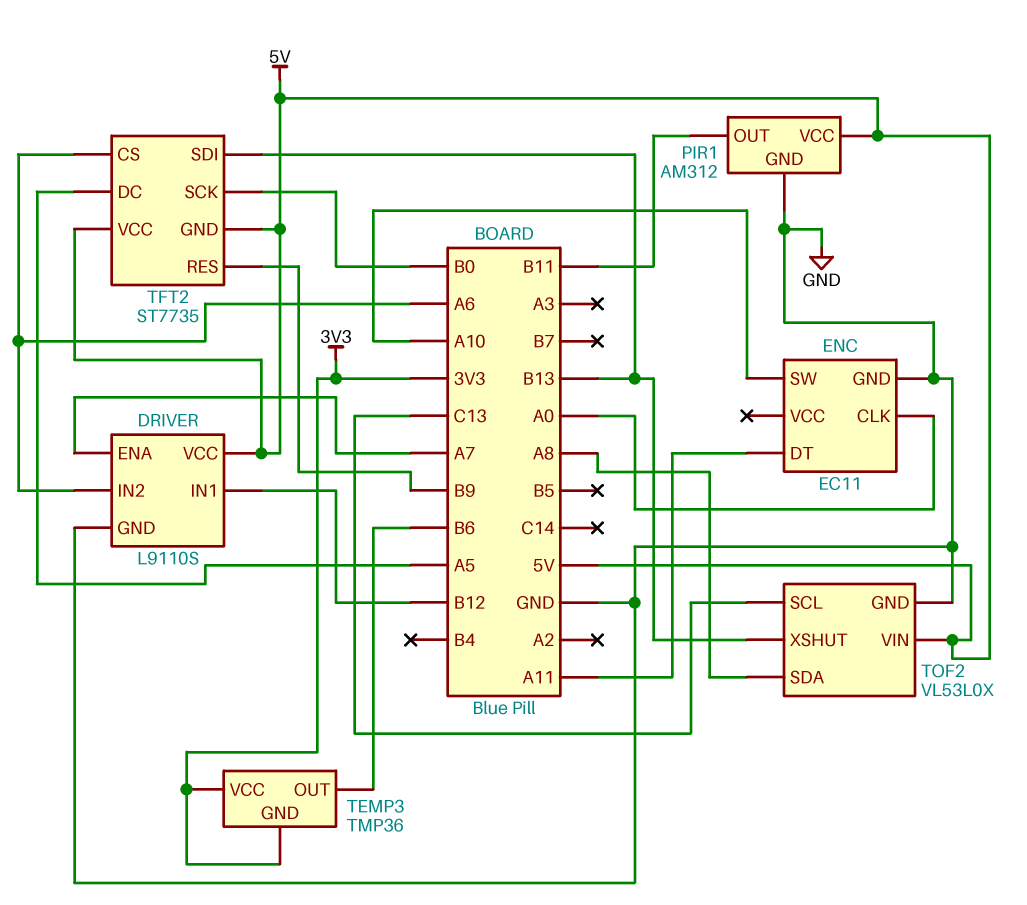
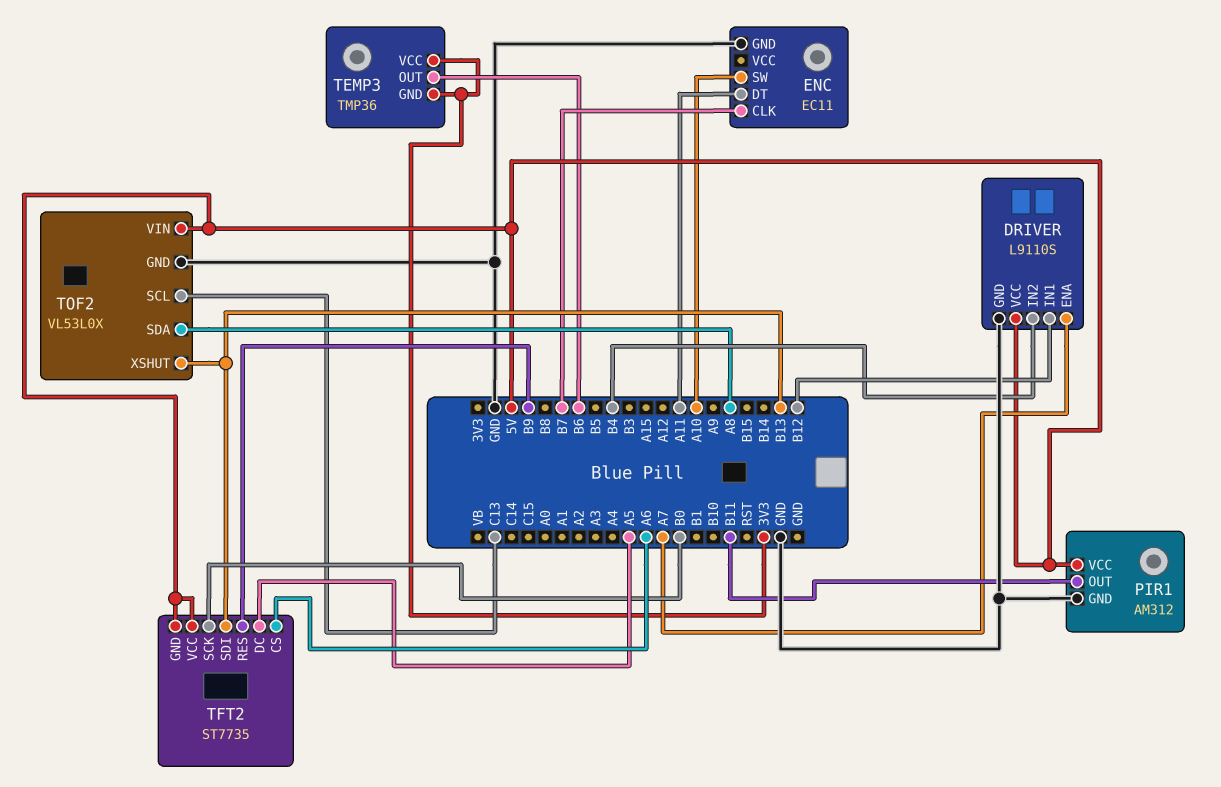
DRIVER pin IN2: A6 -> B4
ENC pin CLK: A0 -> B7

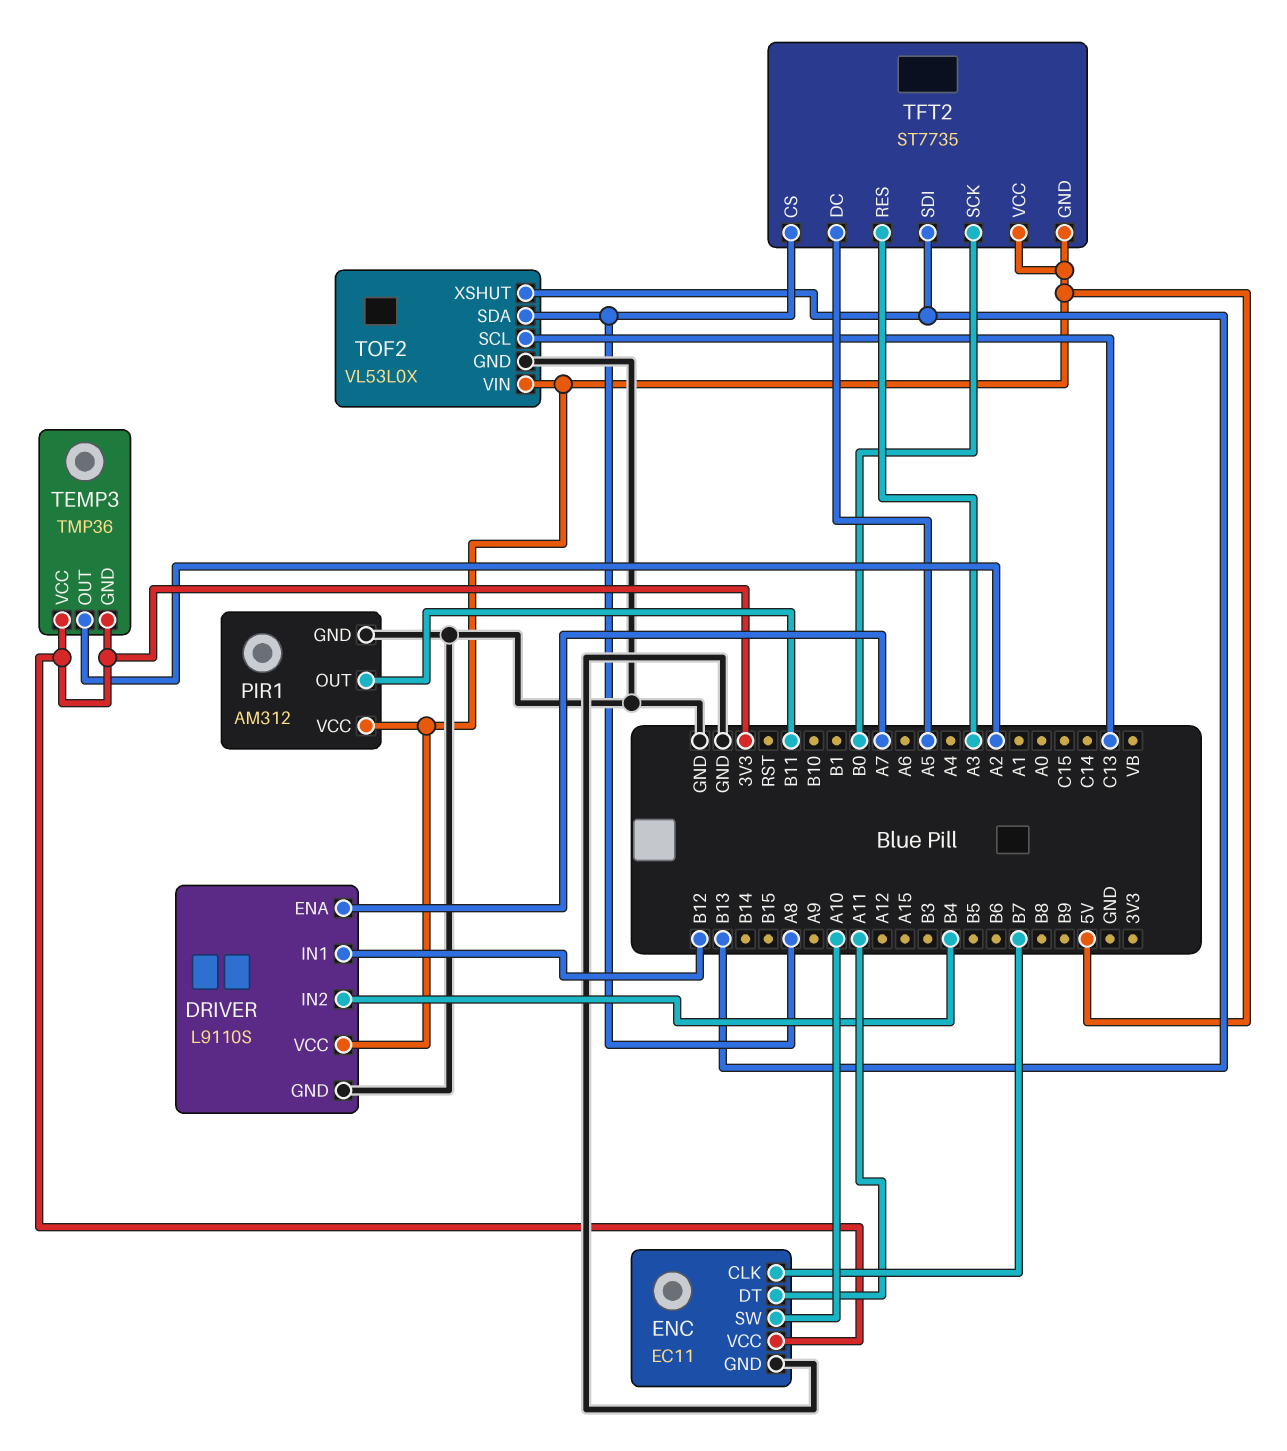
ENC pin VCC: none -> 3V3
TEMP3 pin OUT: B6 -> A2
TFT2 pin CS: A6 -> A8
TFT2 pin RES: B9 -> A3

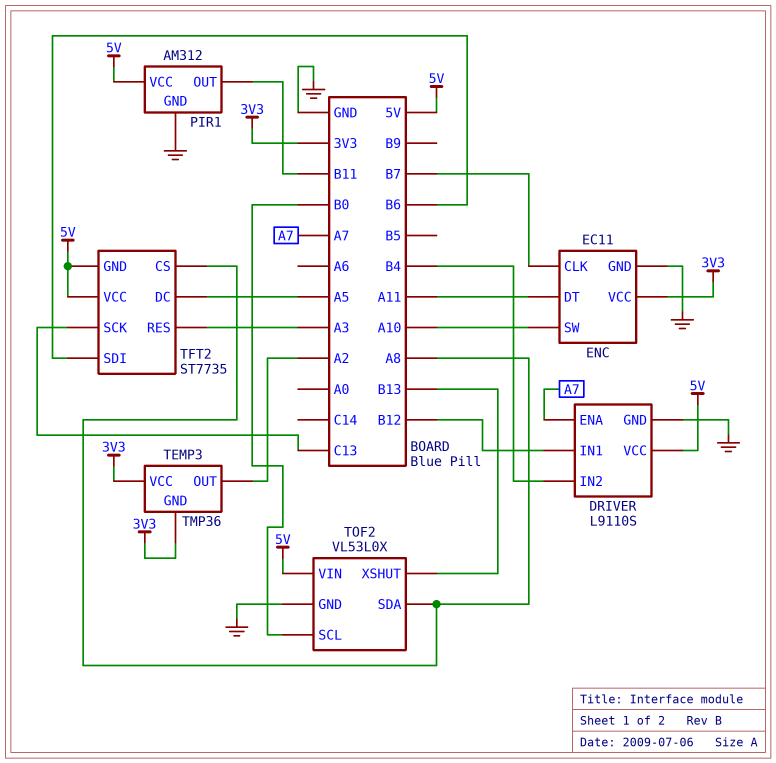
TFT2 pin SCK: B0 -> C13
TFT2 pin SDI: B13 -> B6
TOF2 pin SCL: C13 -> B0

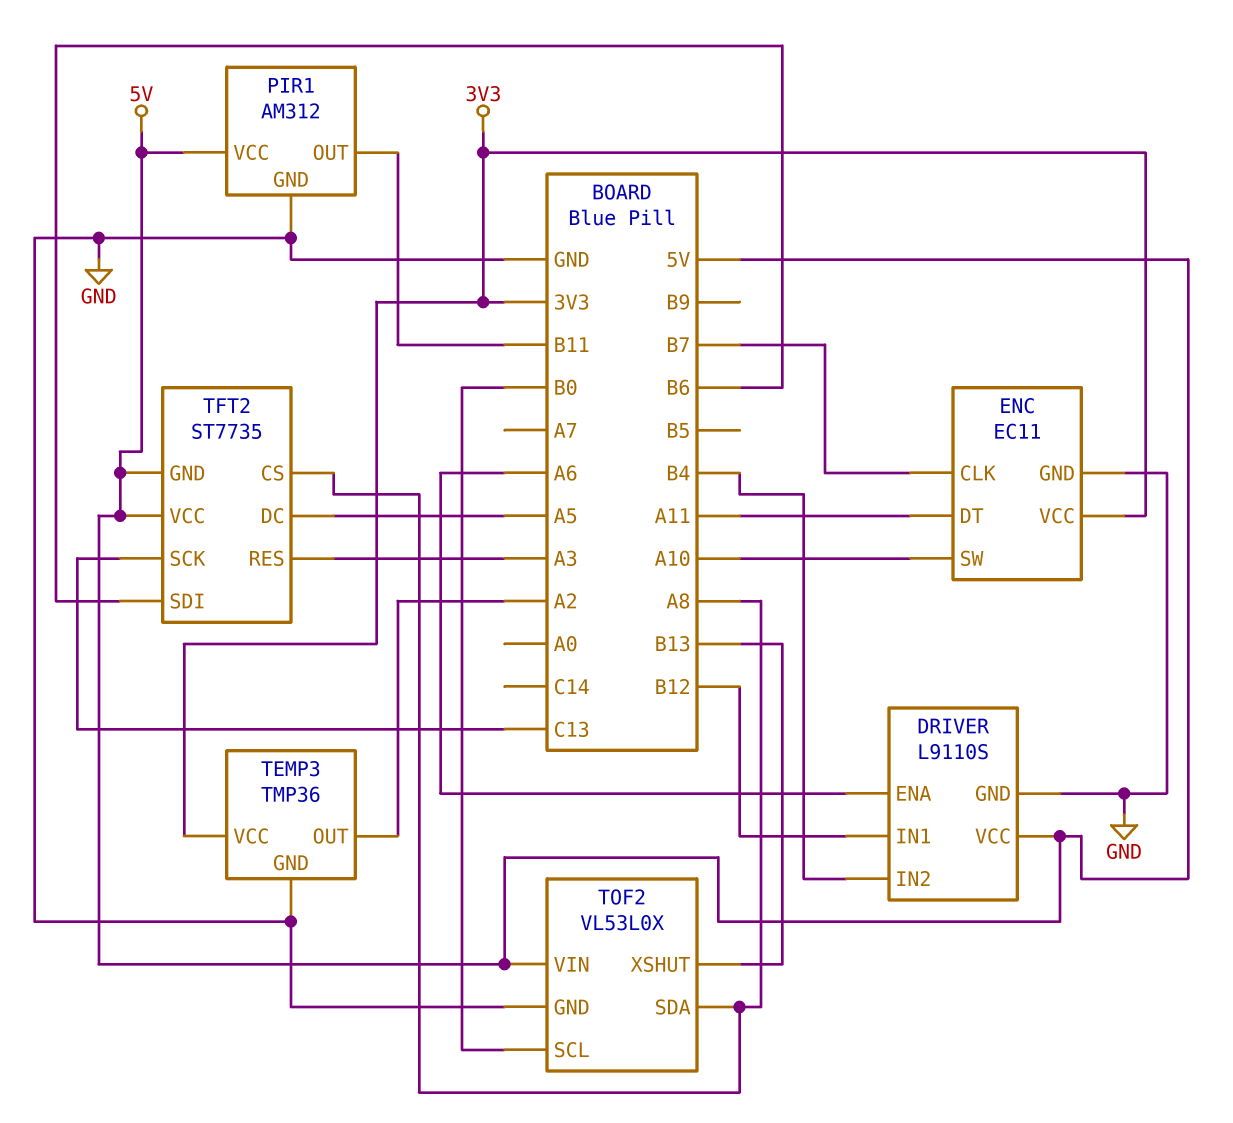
DRIVER pin ENA: A7 -> A6
TEMP3 pin GND: 3V3 -> GND

